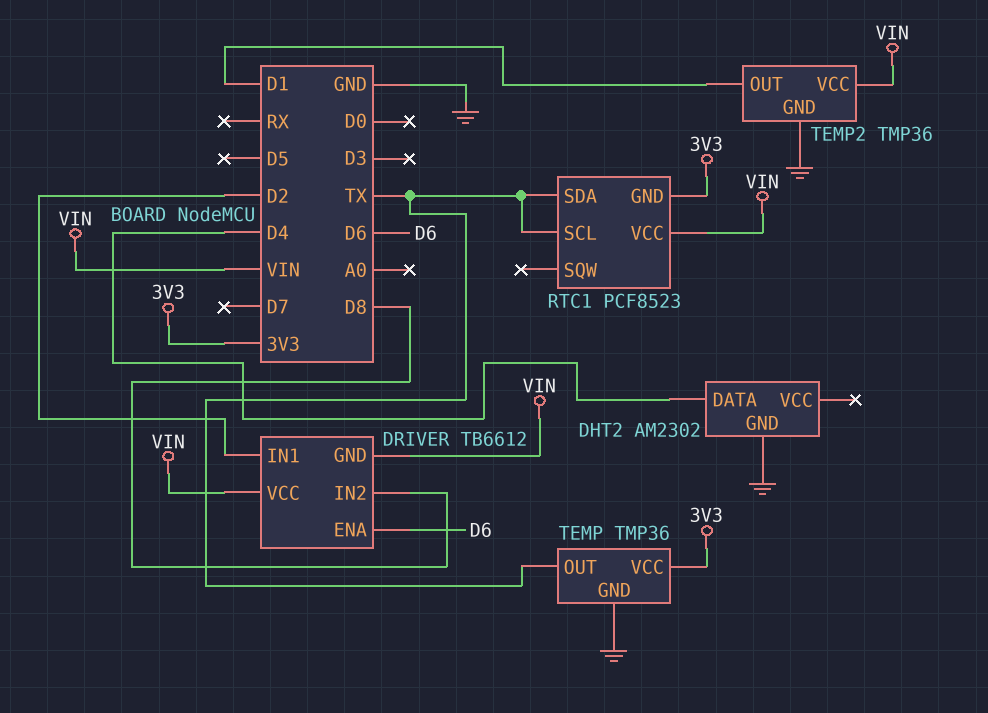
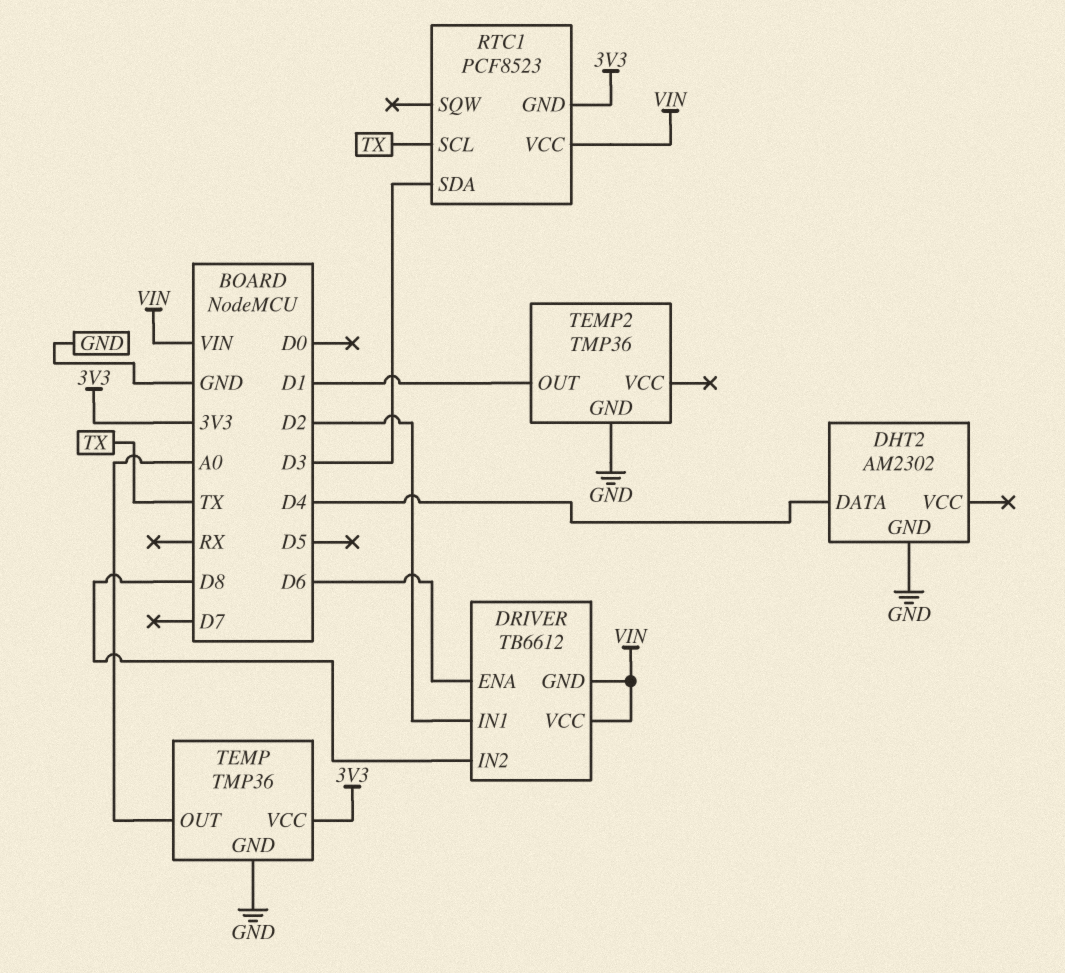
RTC1 pin SDA: TX -> D3
TEMP pin OUT: TX -> A0
TEMP2 pin VCC: VIN -> none

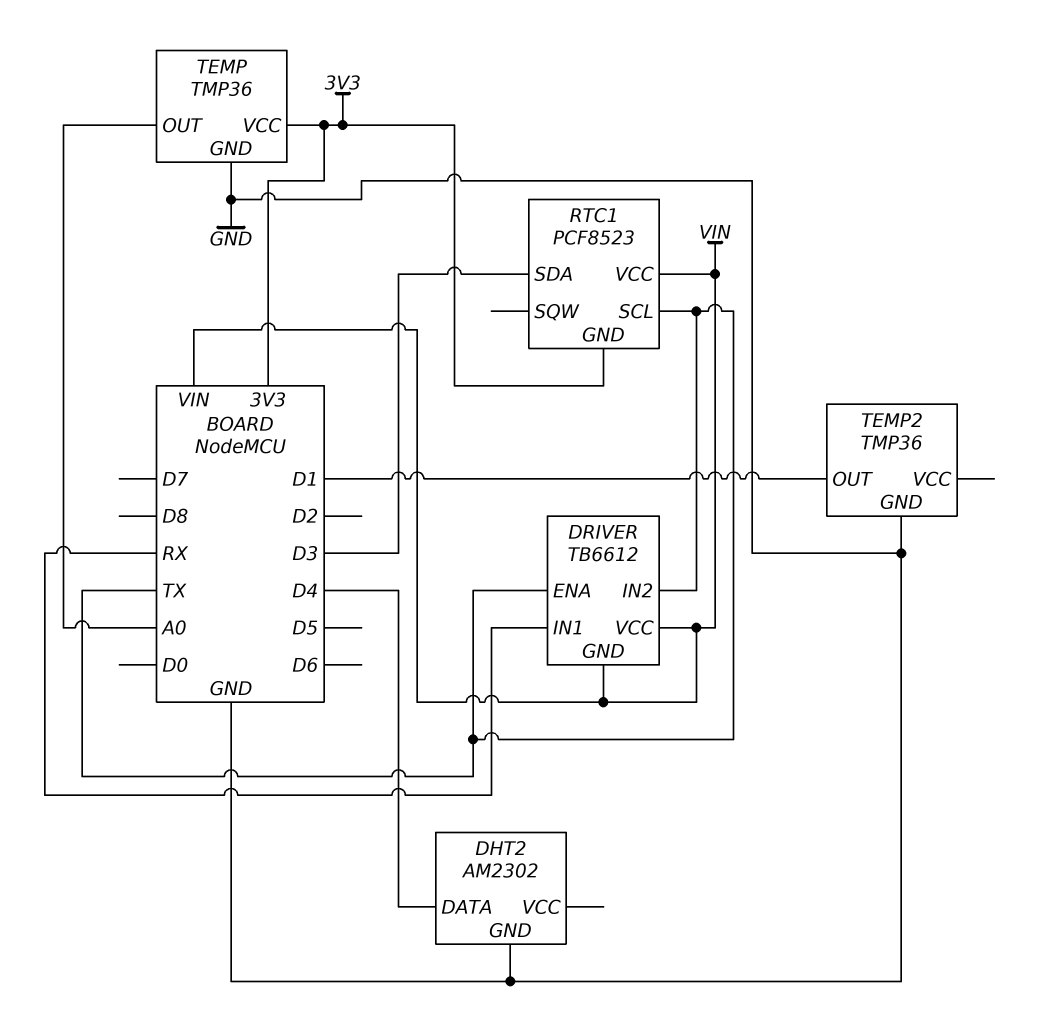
DRIVER pin ENA: D6 -> TX
DRIVER pin IN1: D2 -> RX
DRIVER pin IN2: D8 -> TX

